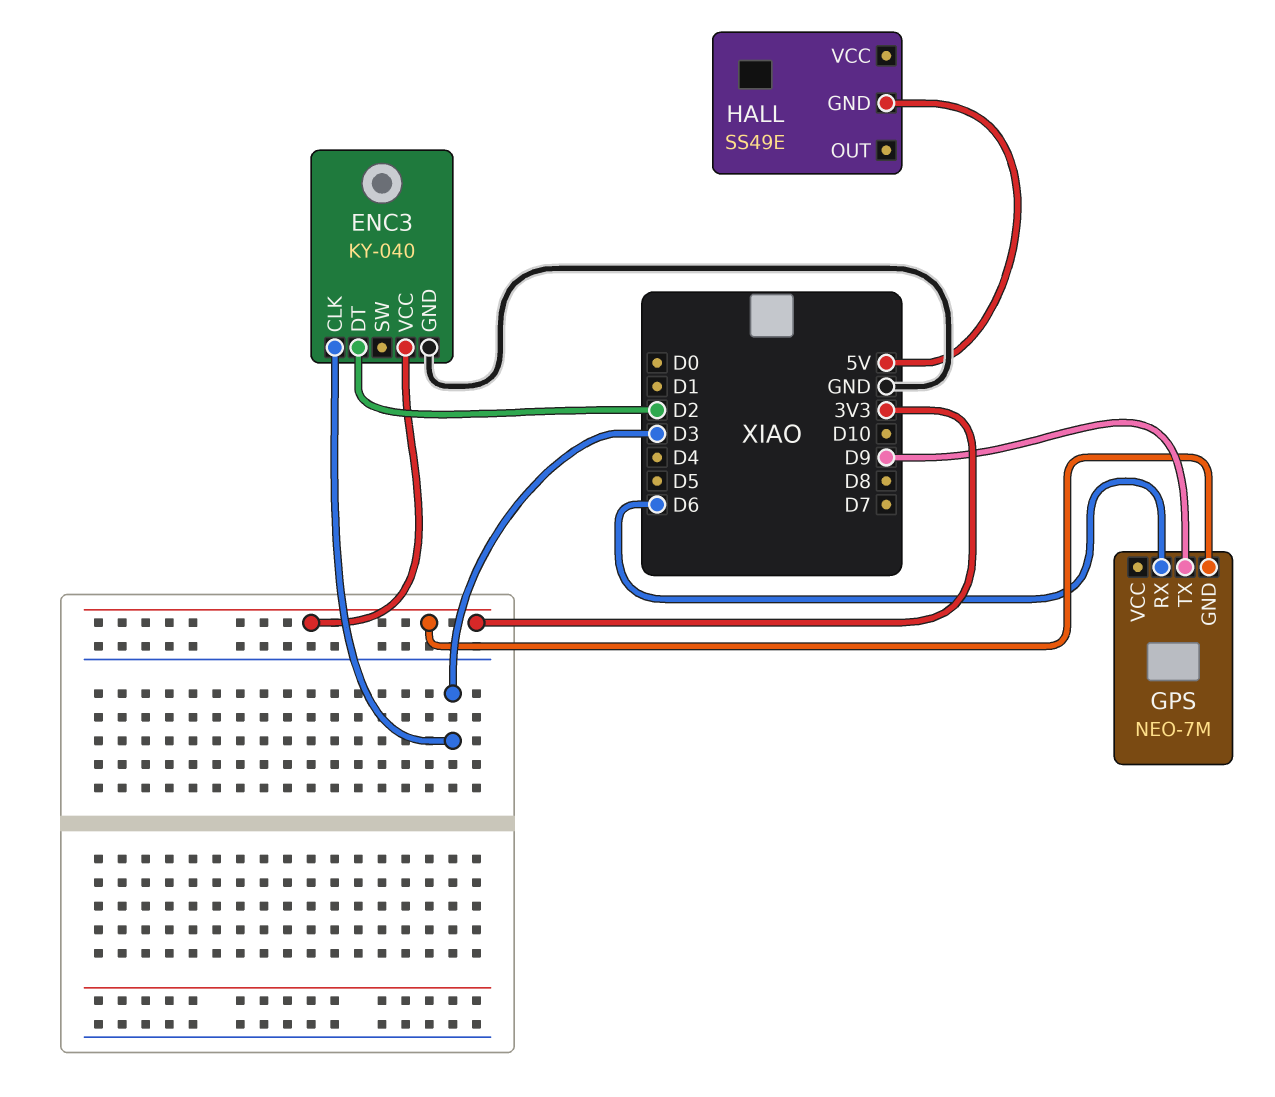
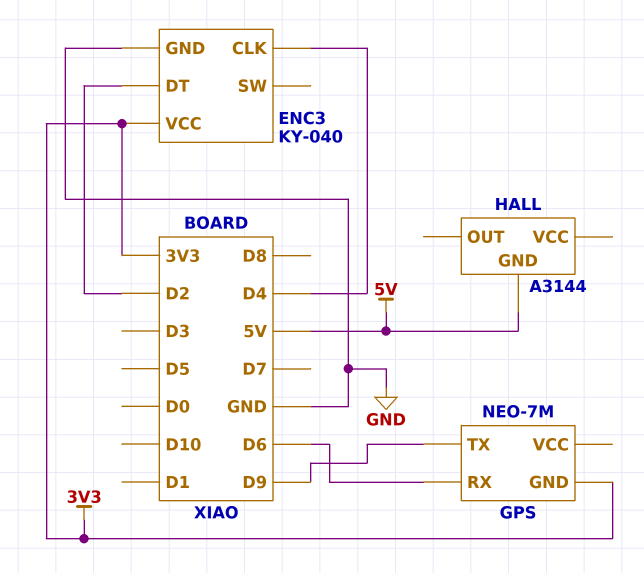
ENC3 pin CLK: D3 -> D4
HALL: SS49E -> A3144

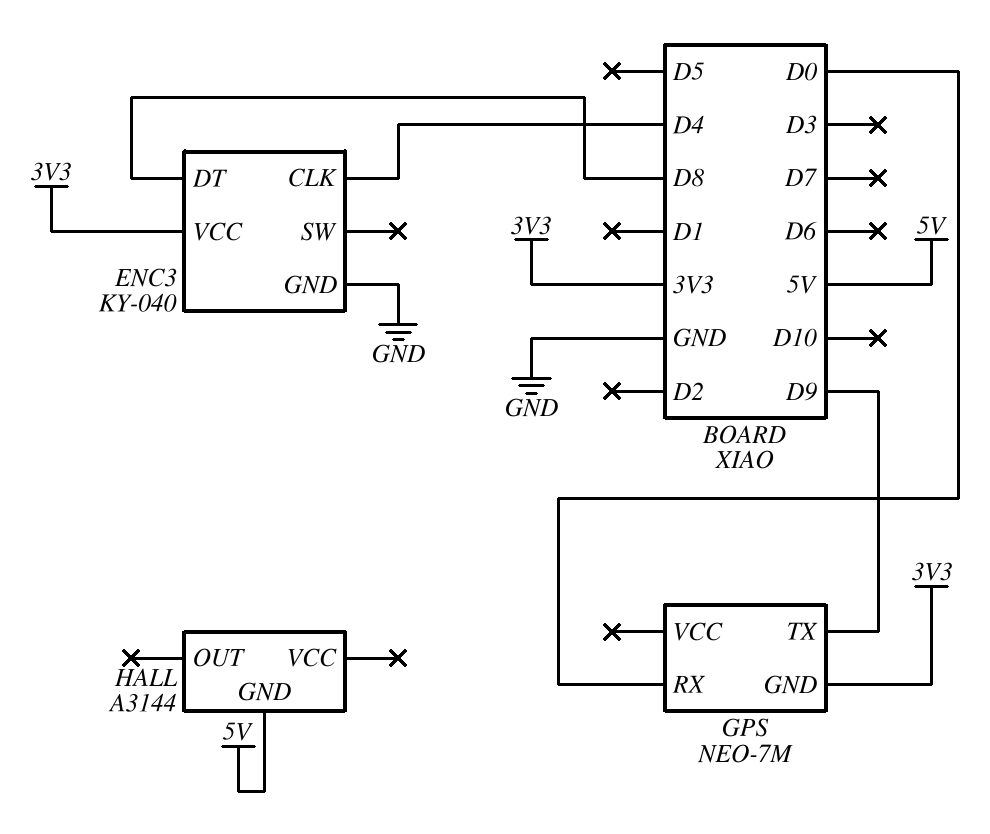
ENC3 pin DT: D2 -> D8
GPS pin RX: D6 -> D0

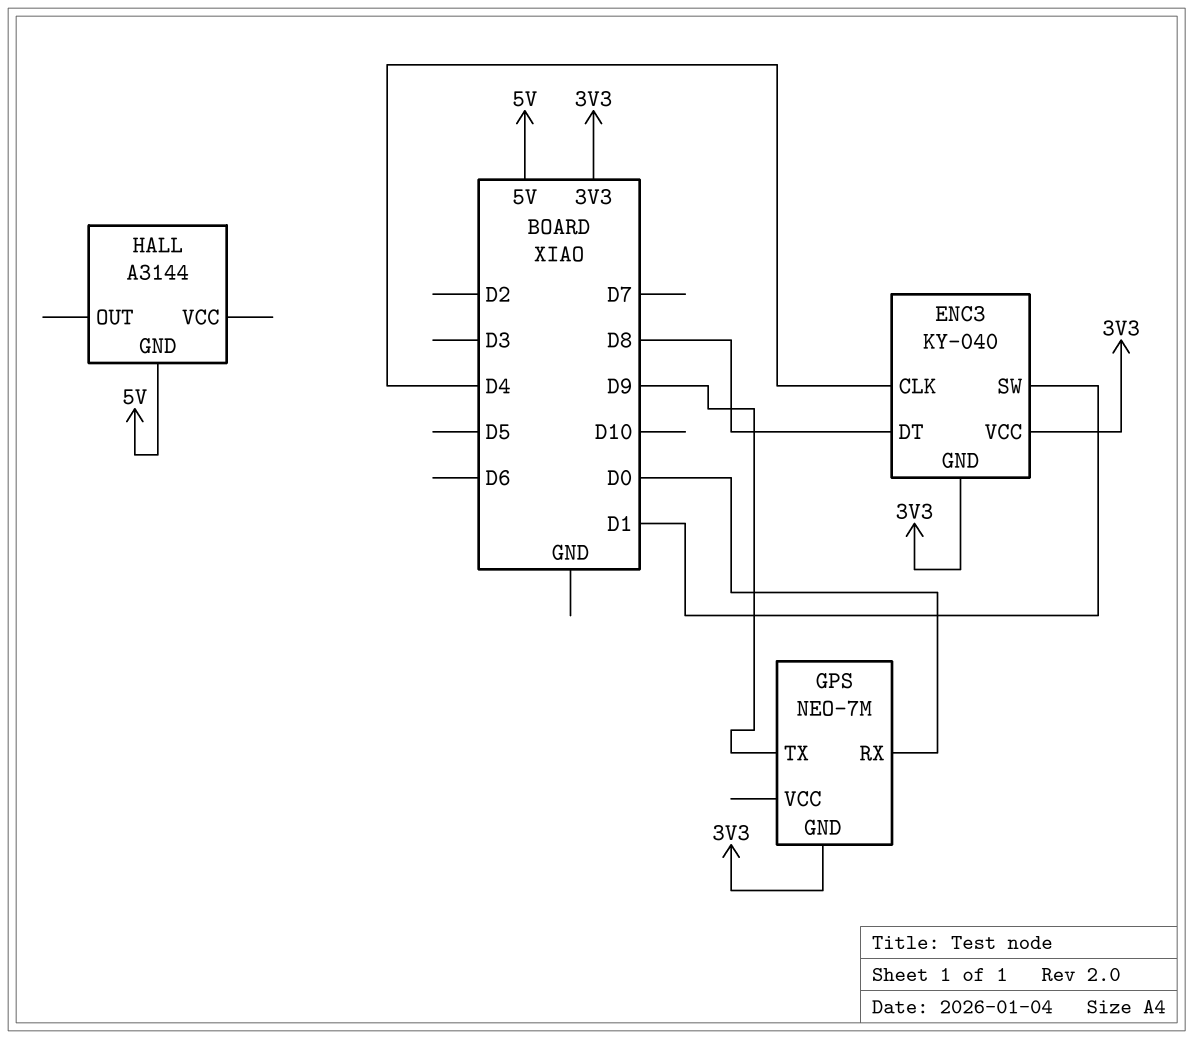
ENC3 pin GND: GND -> 3V3
ENC3 pin SW: none -> D1

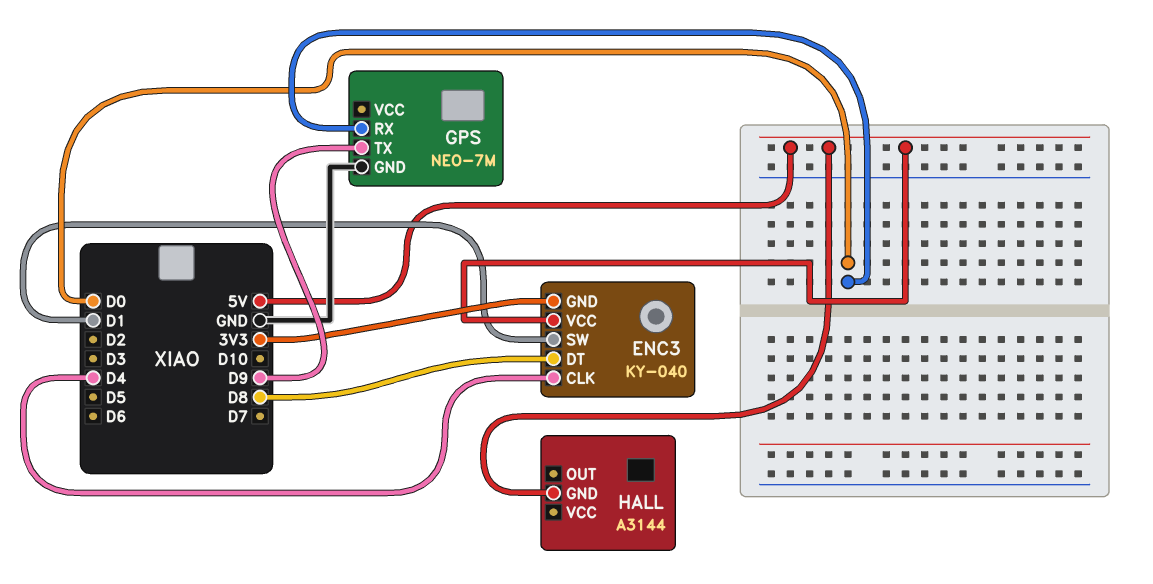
ENC3 pin VCC: 3V3 -> 5V
GPS pin GND: 3V3 -> GND

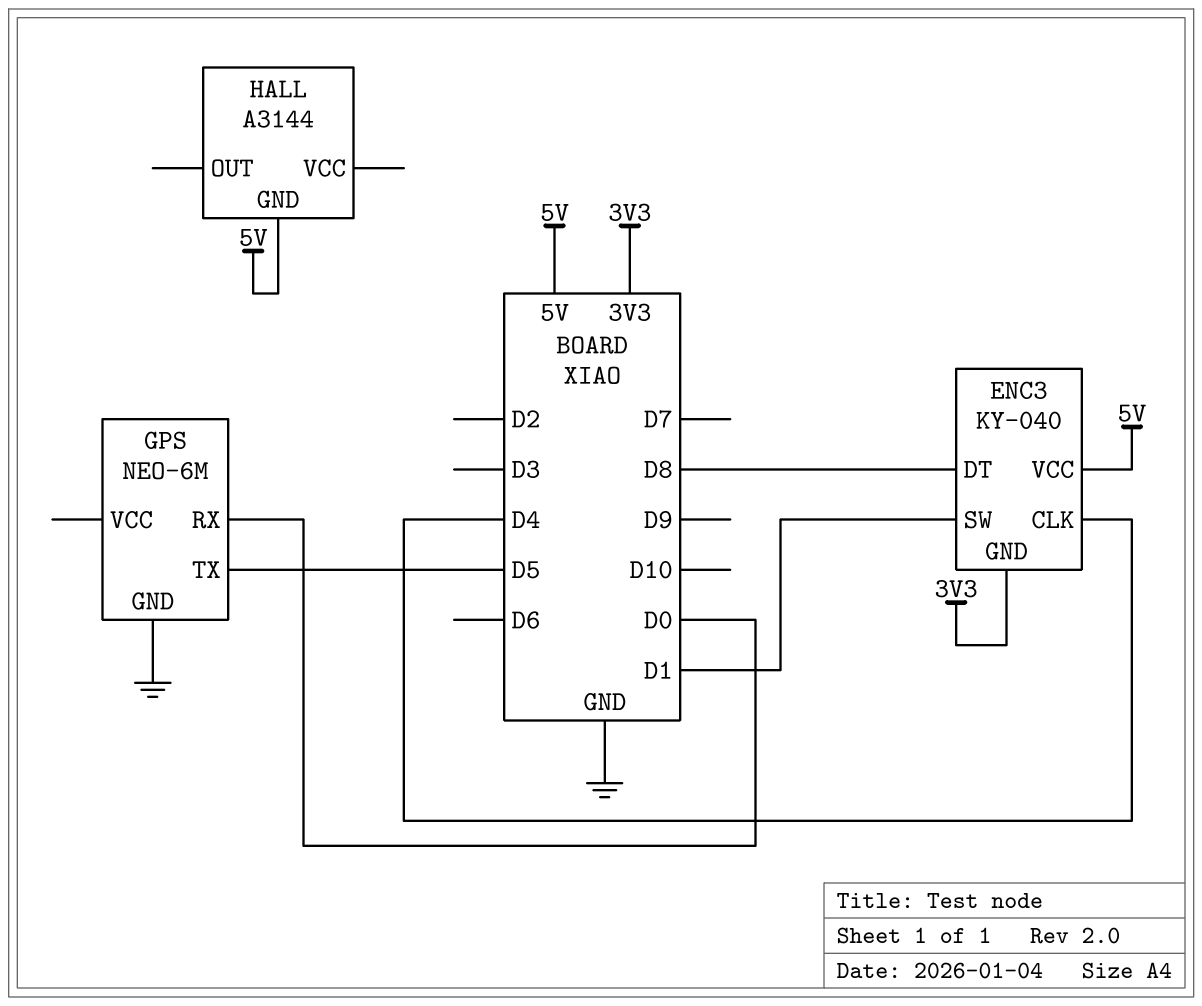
GPS: NEO-7M -> NEO-6M
GPS pin TX: D9 -> D5

